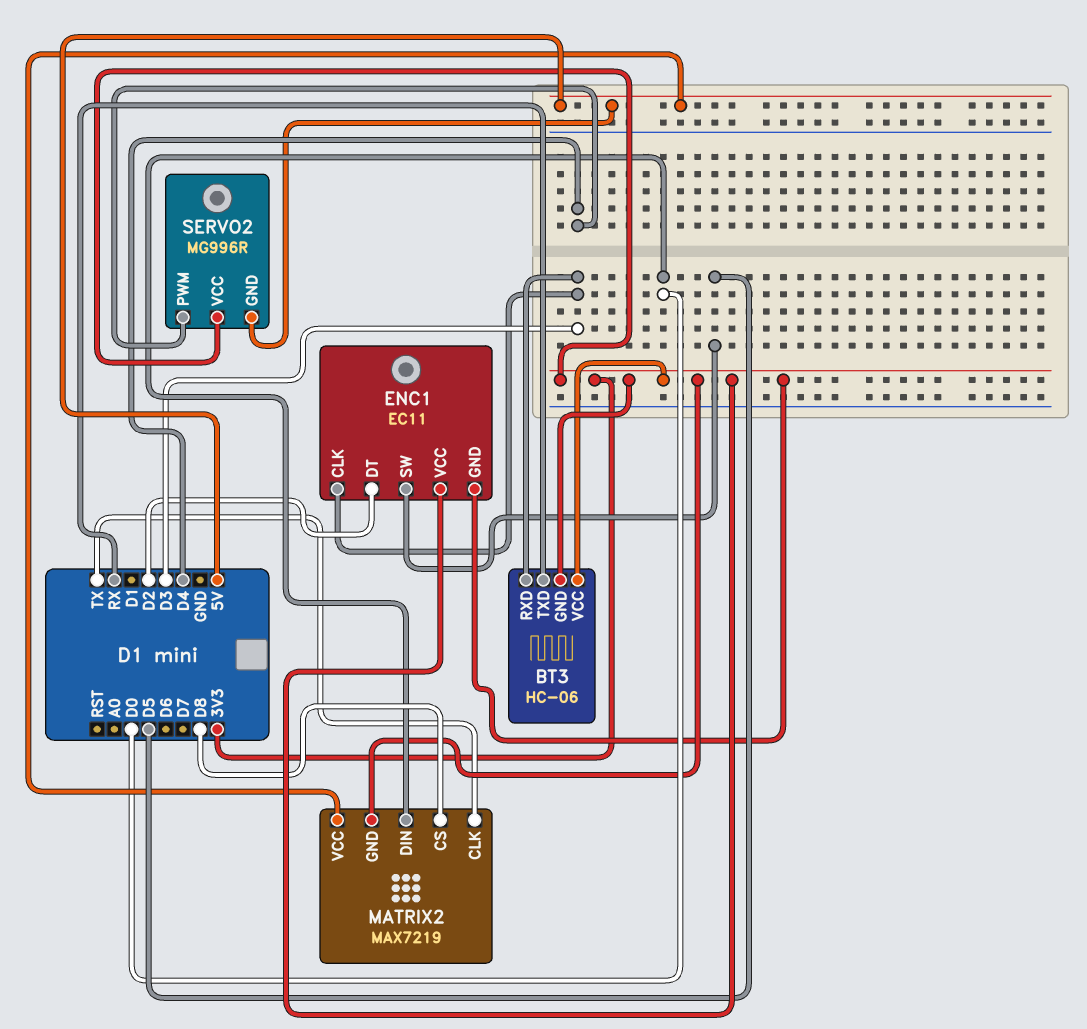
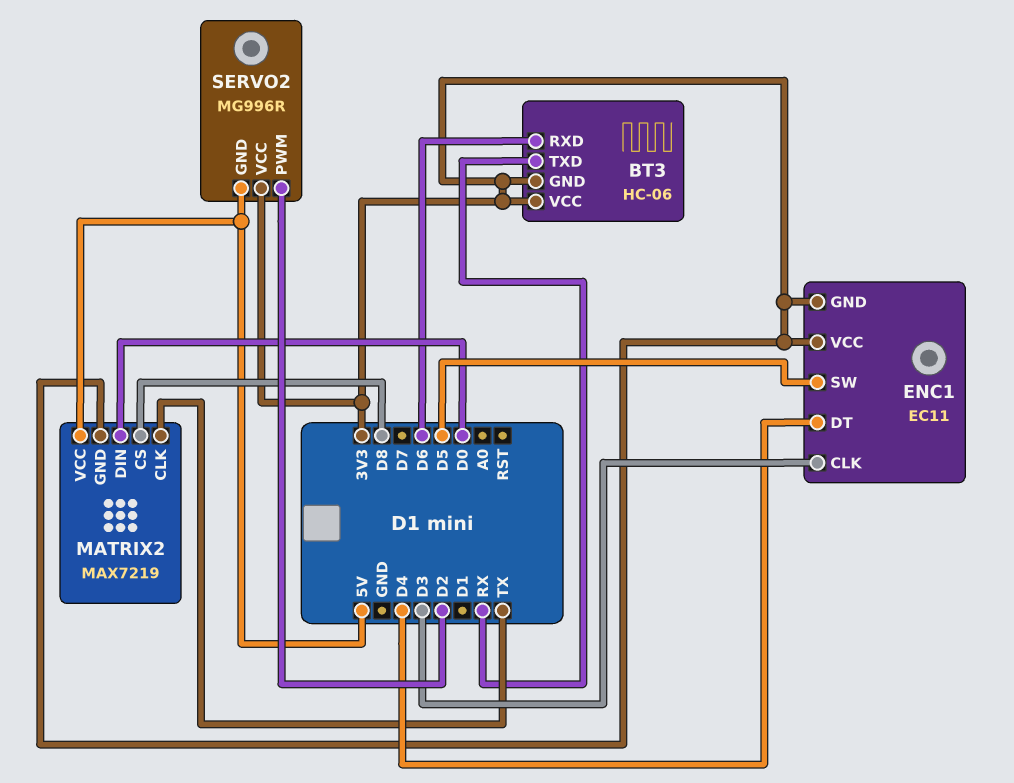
BT3 pin RXD: D3 -> D6
ENC1 pin DT: D2 -> D4
SERVO2 pin PWM: D4 -> D2

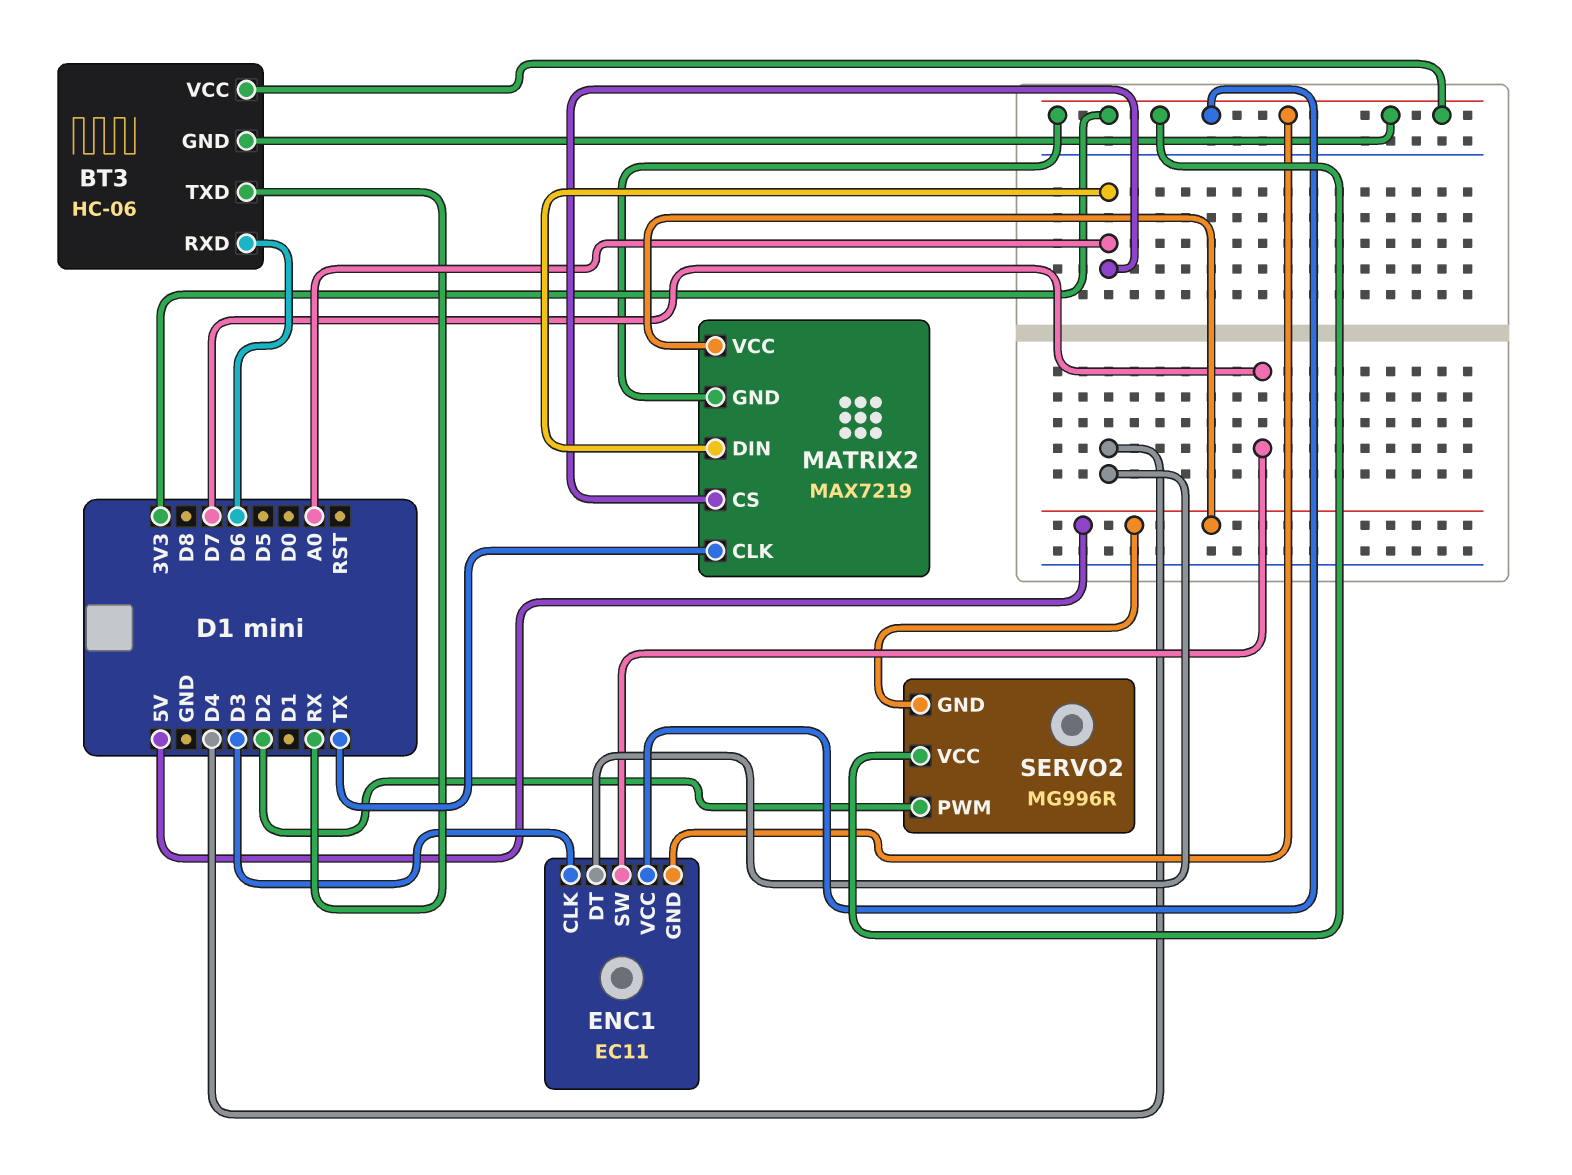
ENC1 pin SW: D5 -> D7
MATRIX2 pin CS: D8 -> A0
MATRIX2 pin DIN: D0 -> A0

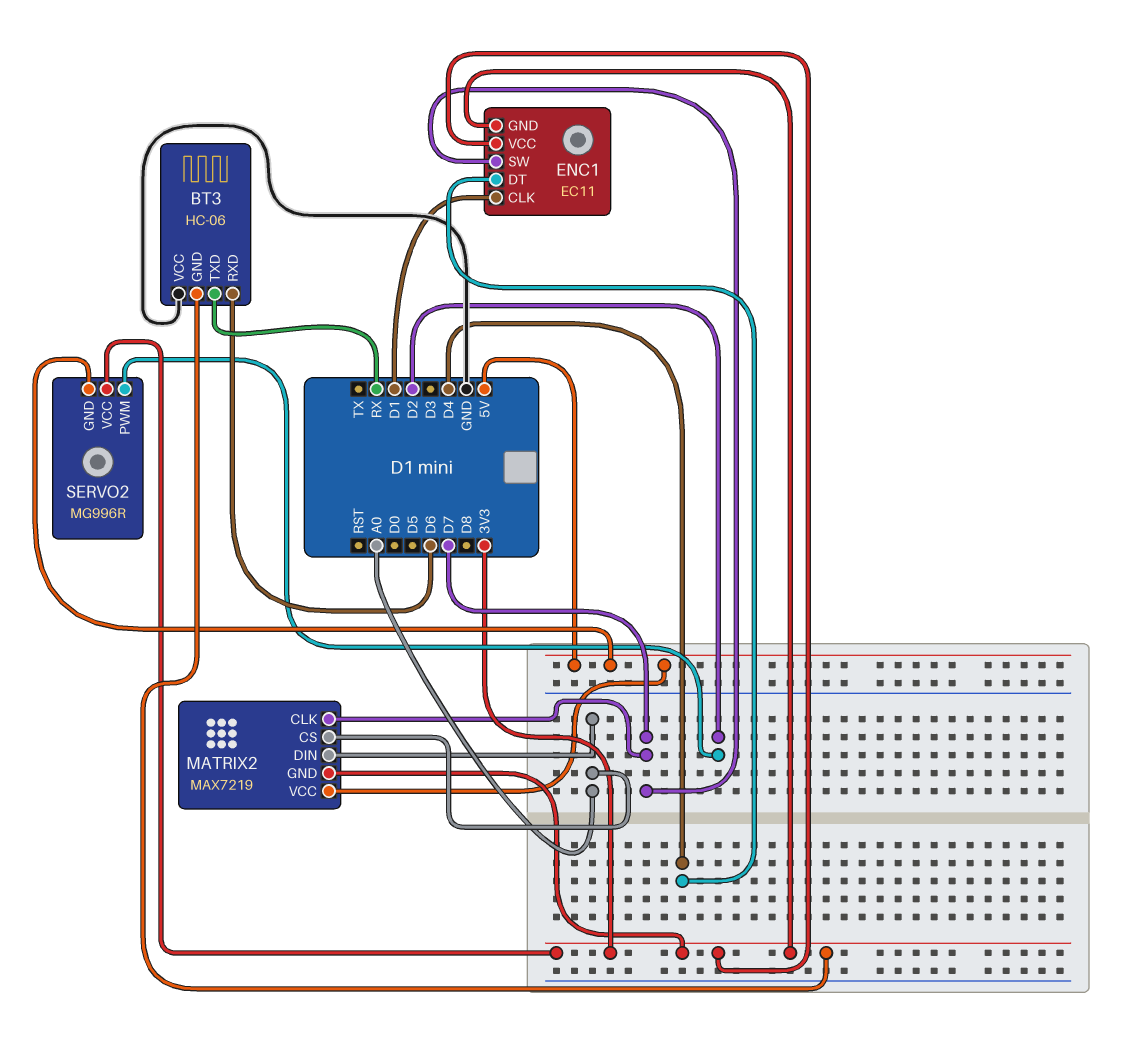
BT3 pin VCC: 3V3 -> GND
ENC1 pin CLK: D3 -> D1
MATRIX2 pin CLK: TX -> D7

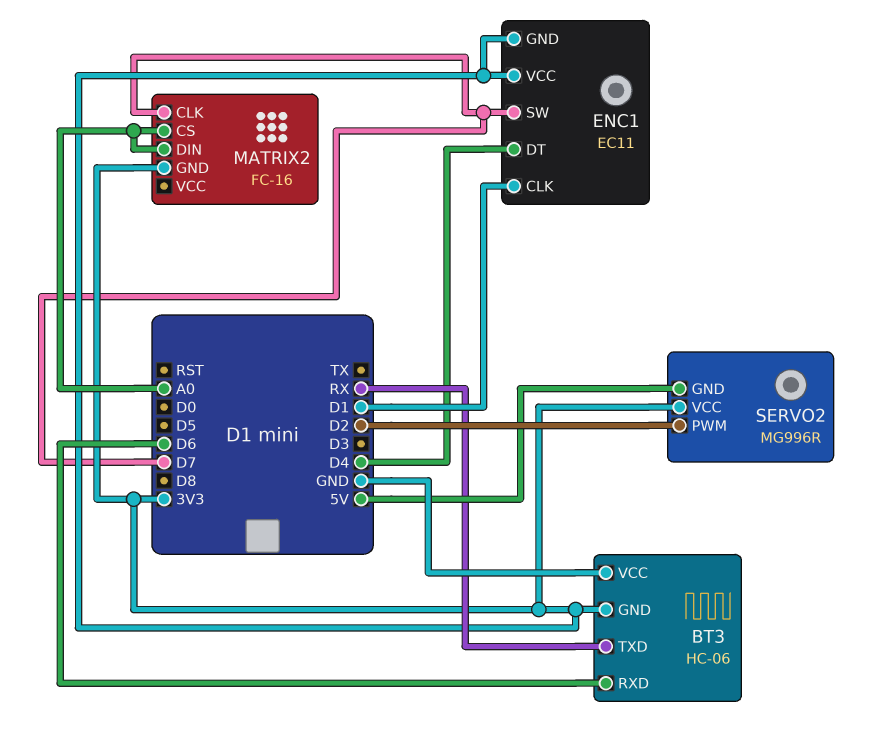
MATRIX2: MAX7219 -> FC-16
MATRIX2 pin VCC: 5V -> none

